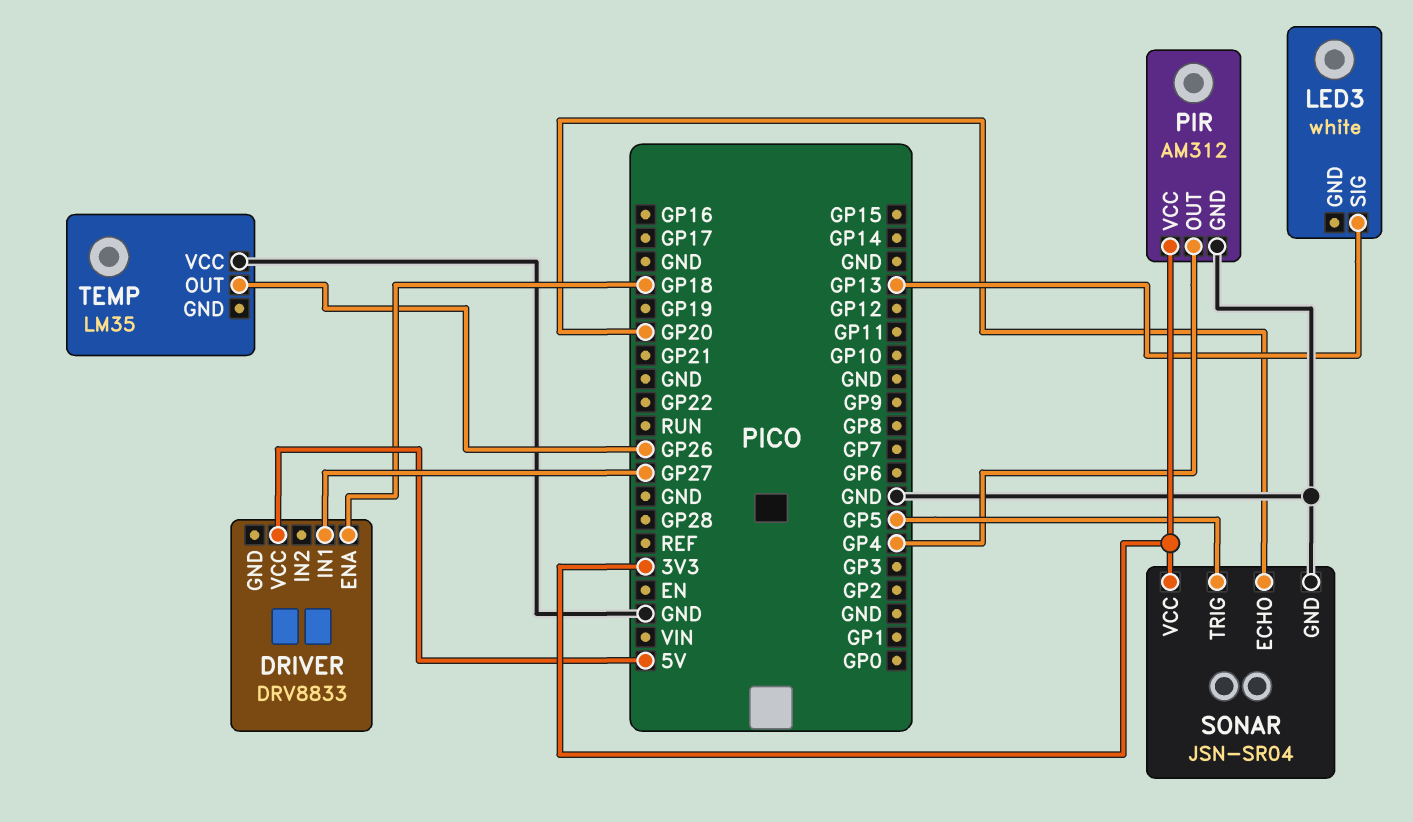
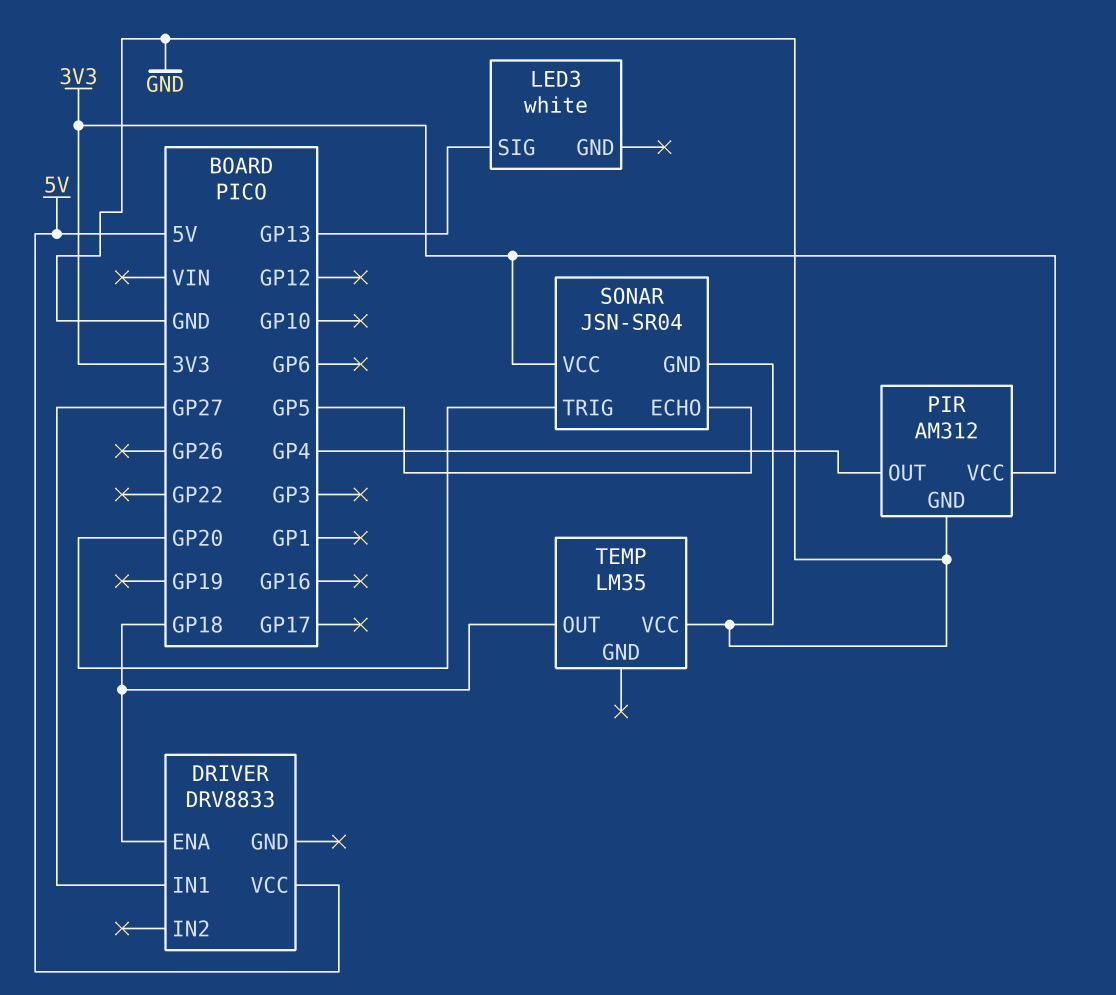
SONAR pin ECHO: GP20 -> GP5
SONAR pin TRIG: GP5 -> GP20
TEMP pin OUT: GP26 -> GP18

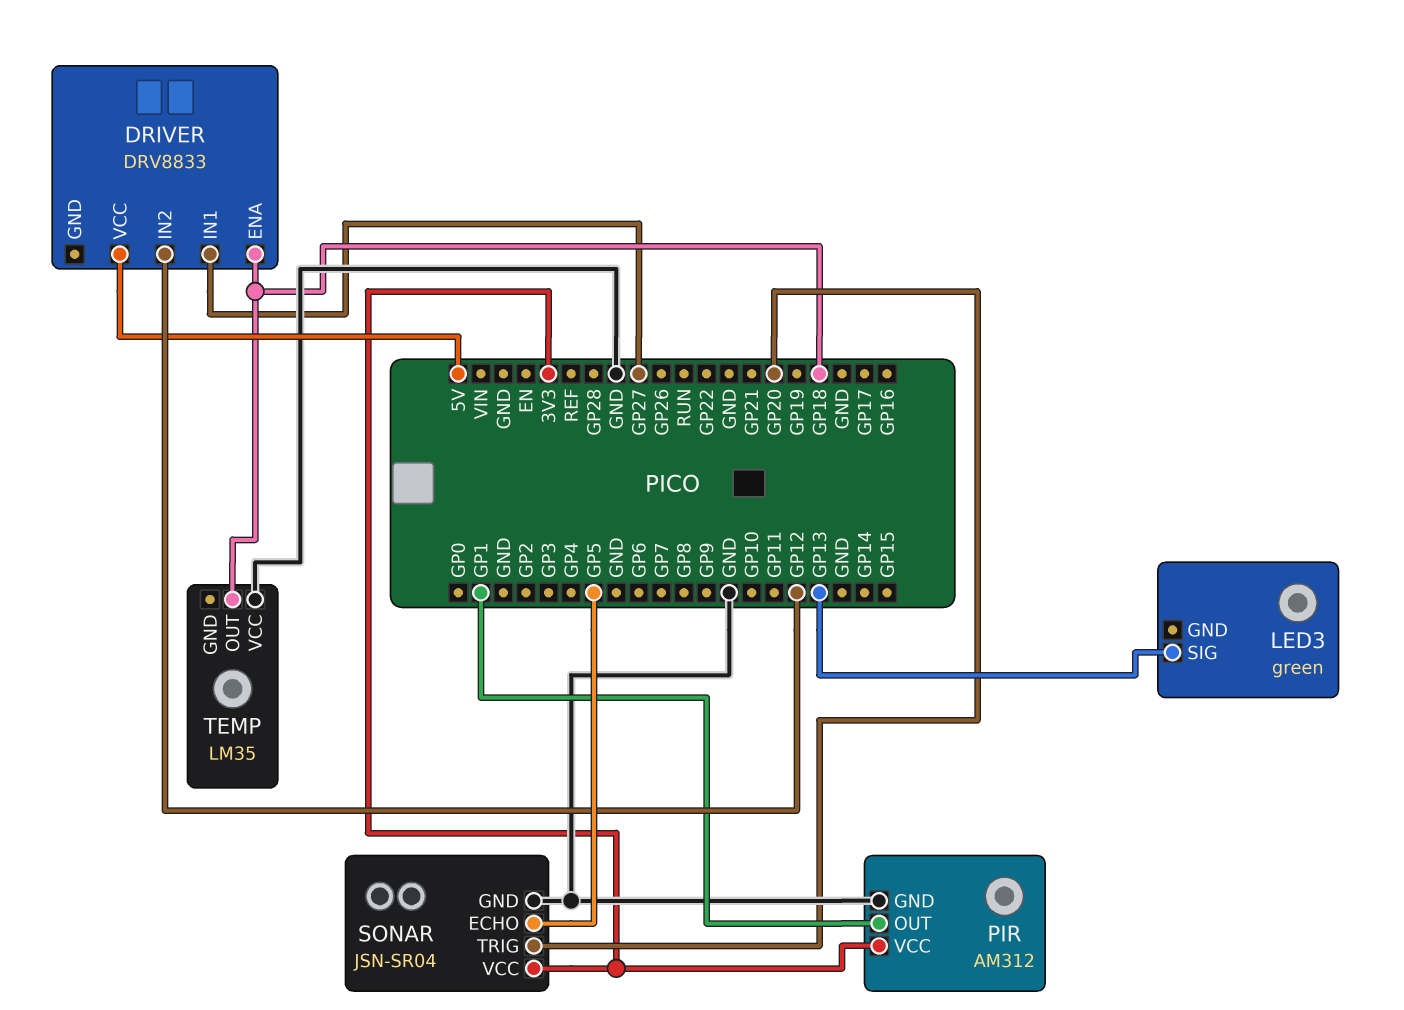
DRIVER pin IN2: none -> GP12
LED3: white -> green
PIR pin OUT: GP4 -> GP1

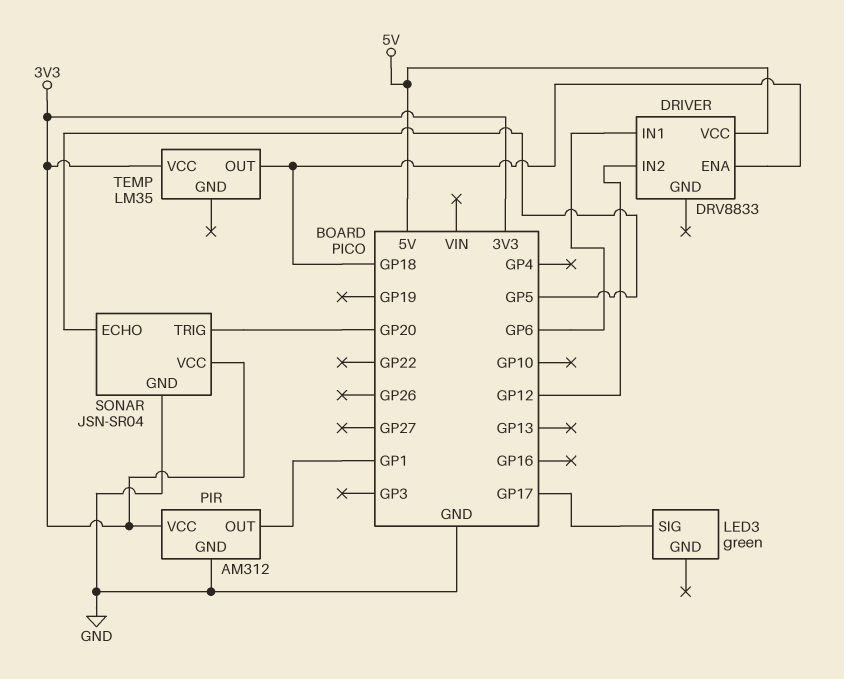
DRIVER pin IN1: GP27 -> GP6
LED3 pin SIG: GP13 -> GP17
TEMP pin VCC: GND -> 3V3

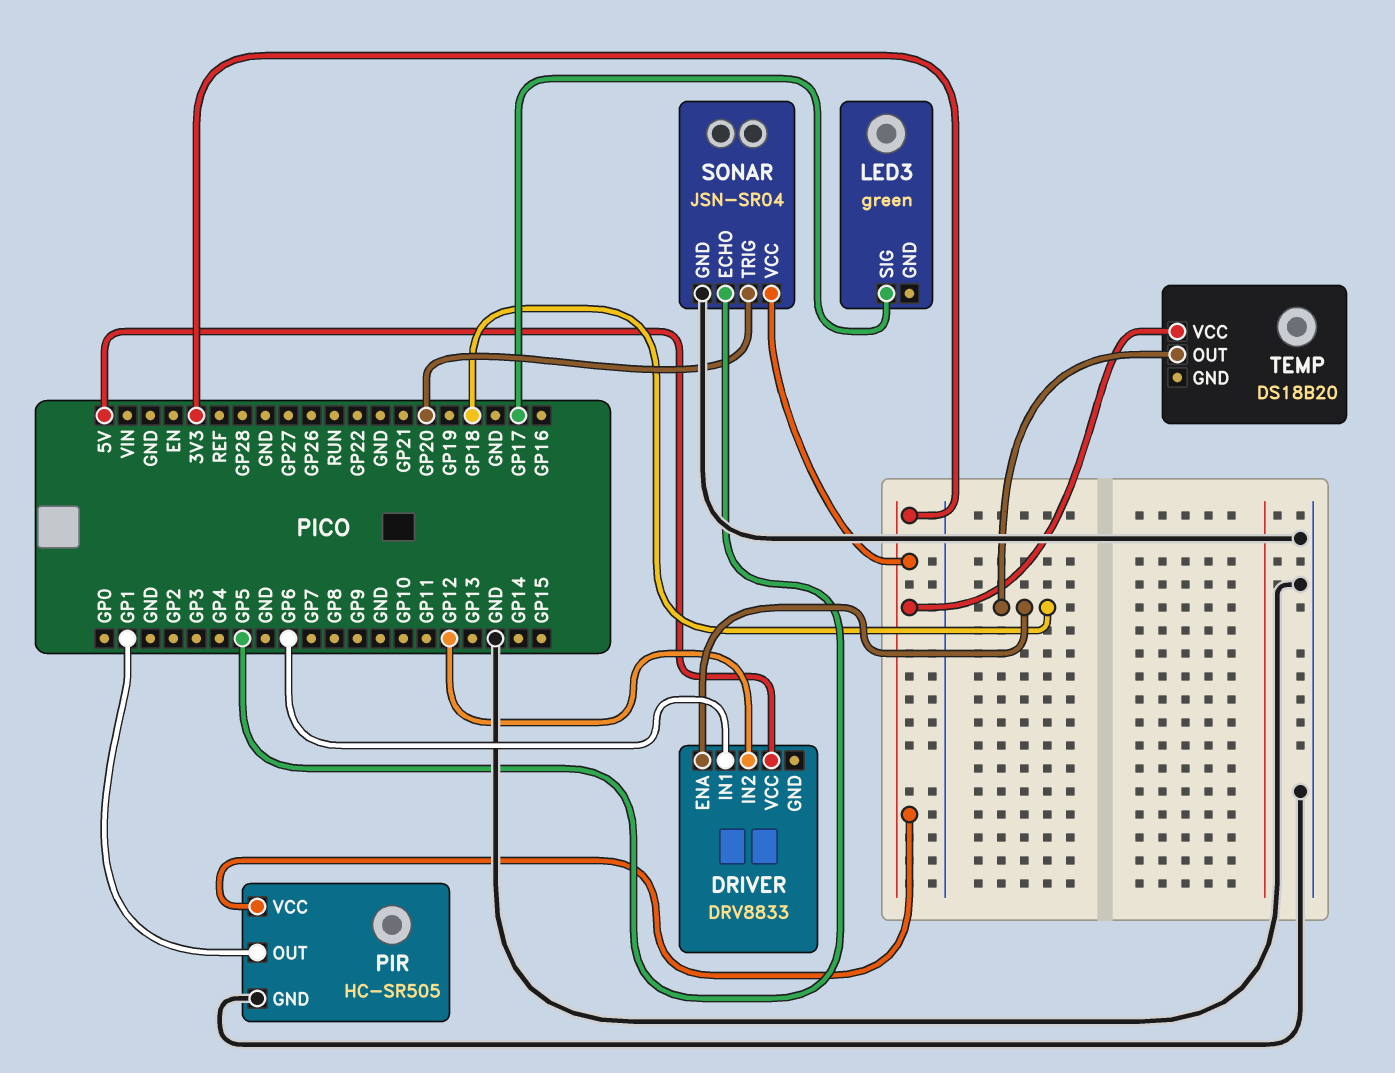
PIR: AM312 -> HC-SR505
TEMP: LM35 -> DS18B20

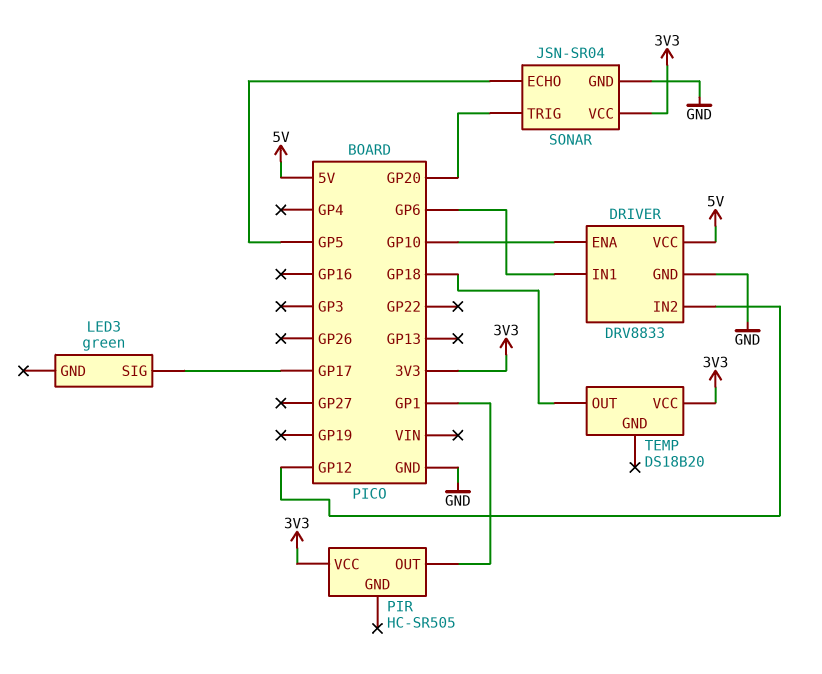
DRIVER pin ENA: GP18 -> GP10
DRIVER pin GND: none -> GND
PIR pin GND: GND -> none

